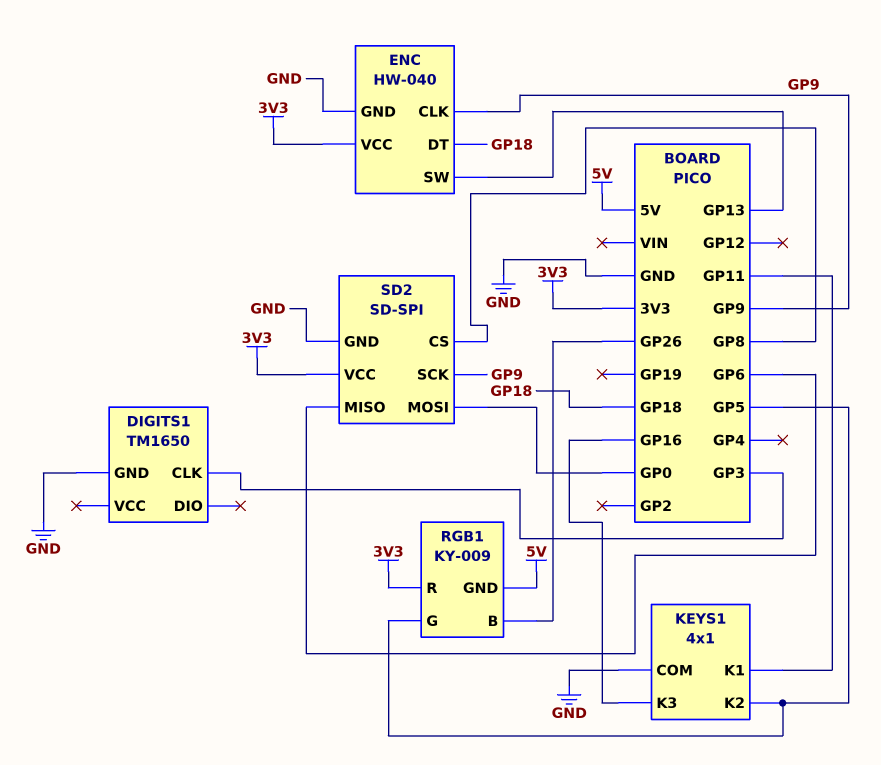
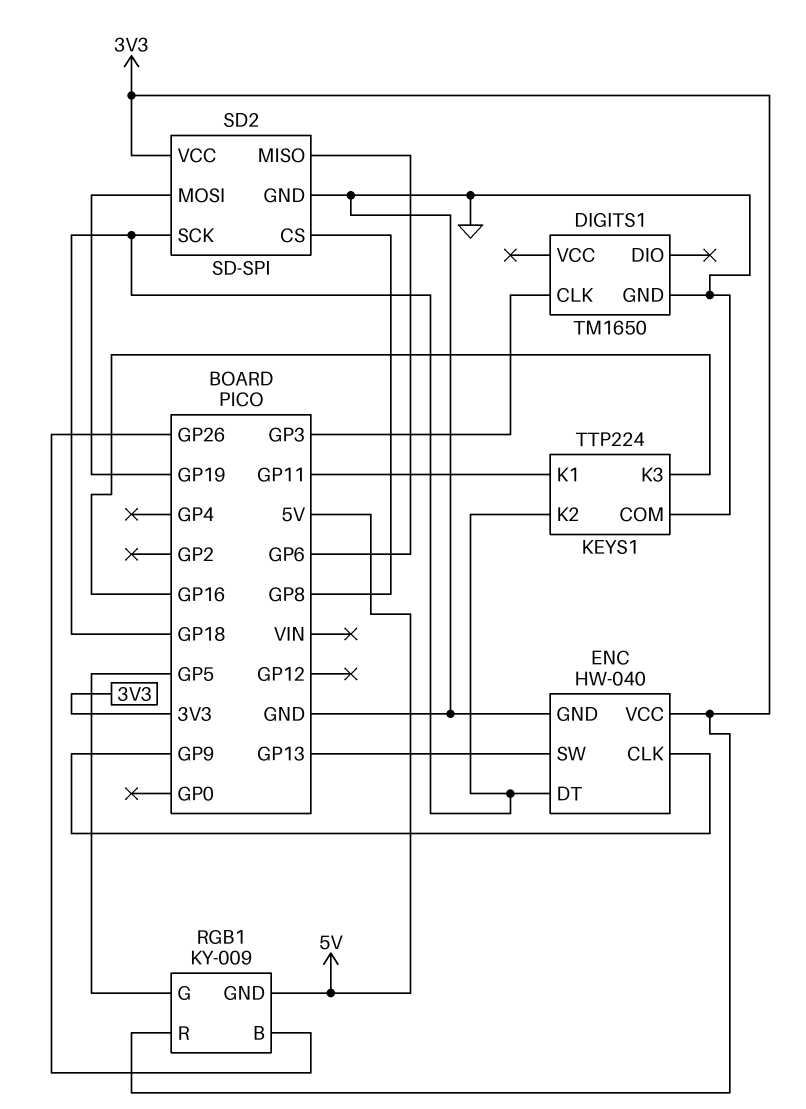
KEYS1: 4x1 -> TTP224
KEYS1 pin K2: GP5 -> GP18
SD2 pin MOSI: GP0 -> GP19
SD2 pin SCK: GP9 -> GP18

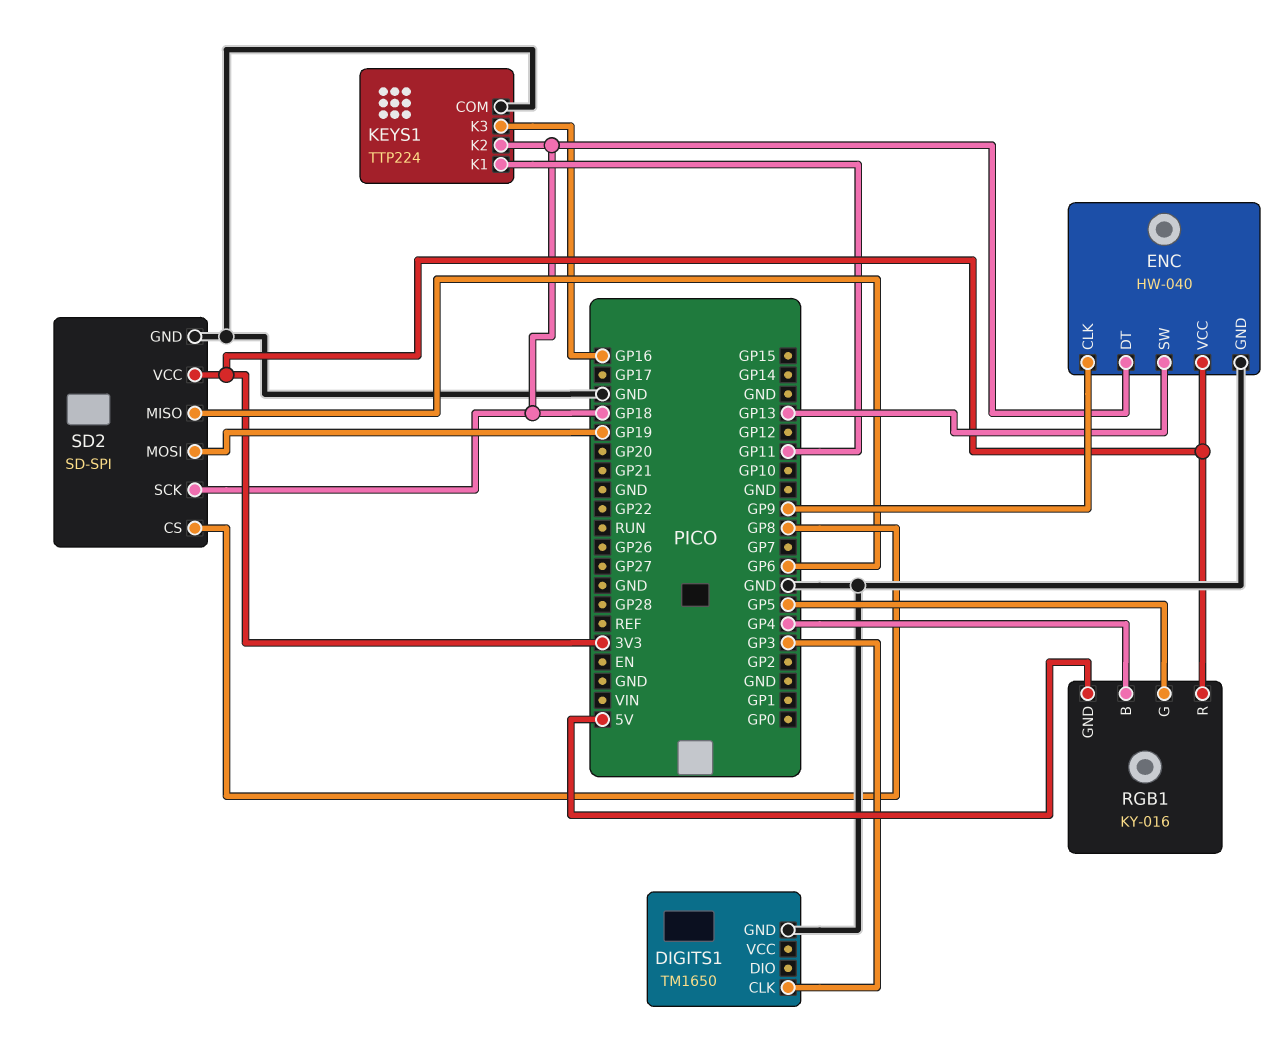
RGB1: KY-009 -> KY-016
RGB1 pin B: GP26 -> GP4

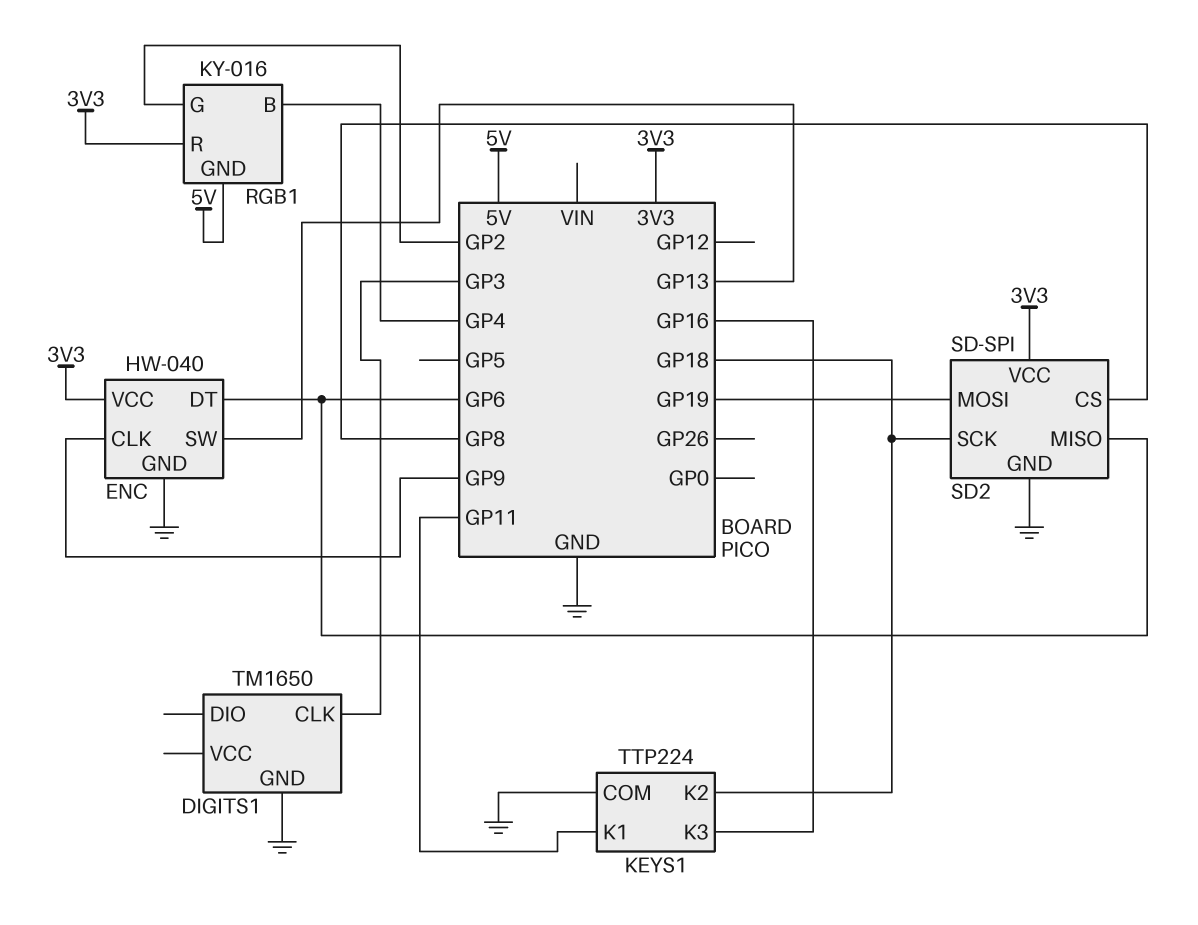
ENC pin DT: GP18 -> GP6
RGB1 pin G: GP5 -> GP2

